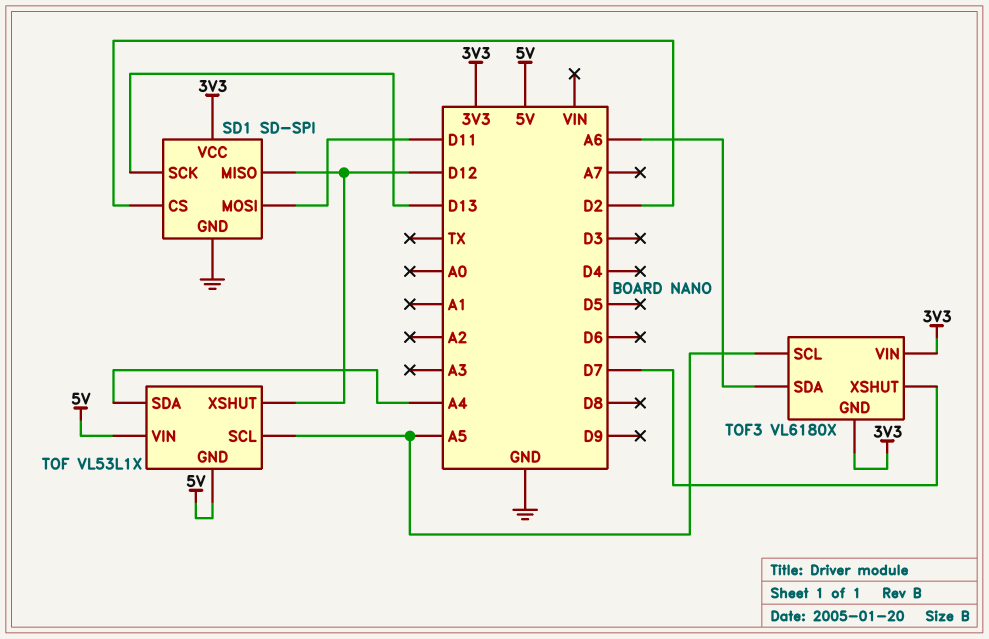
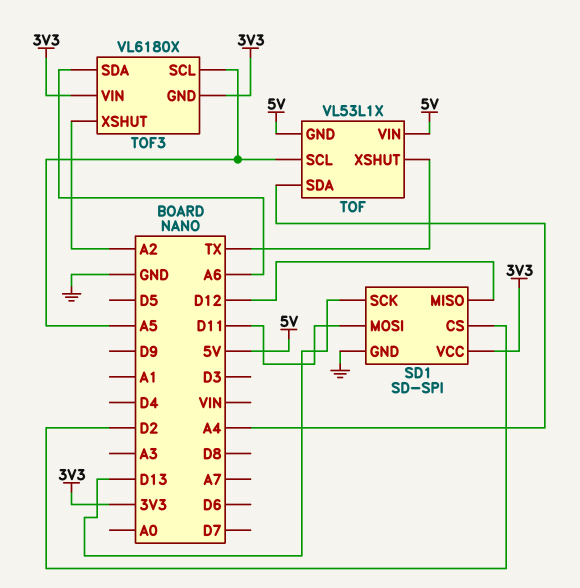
TOF pin XSHUT: D12 -> TX
TOF3 pin XSHUT: D7 -> A2

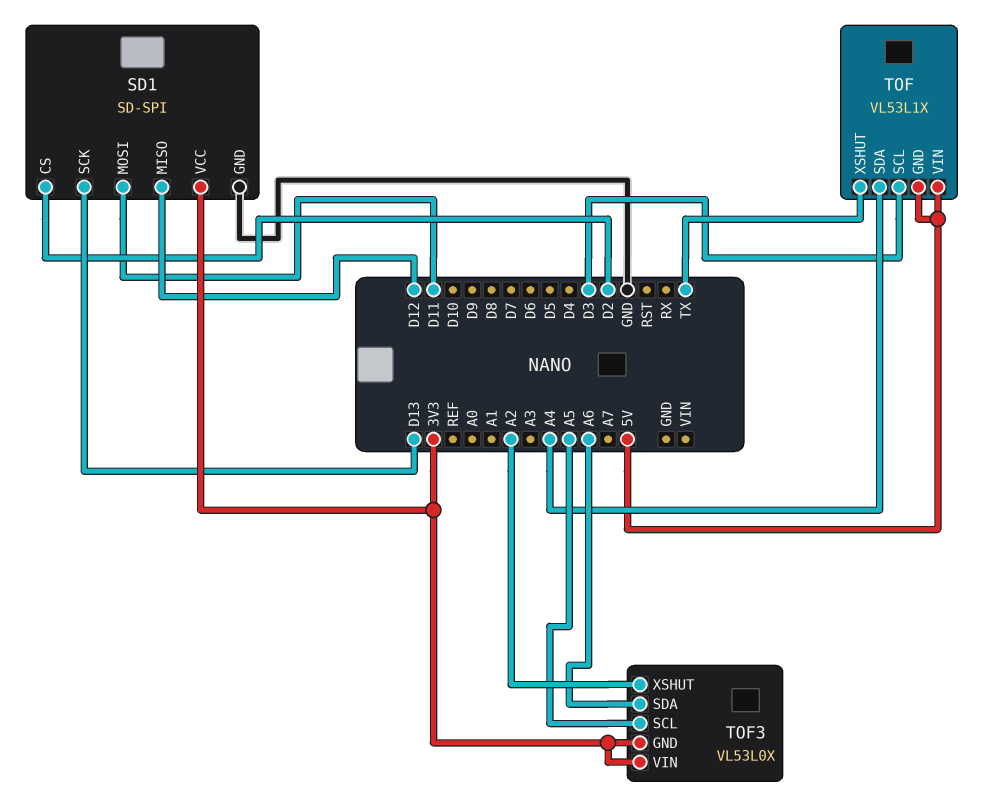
TOF pin SCL: A5 -> D3
TOF3: VL6180X -> VL53L0X

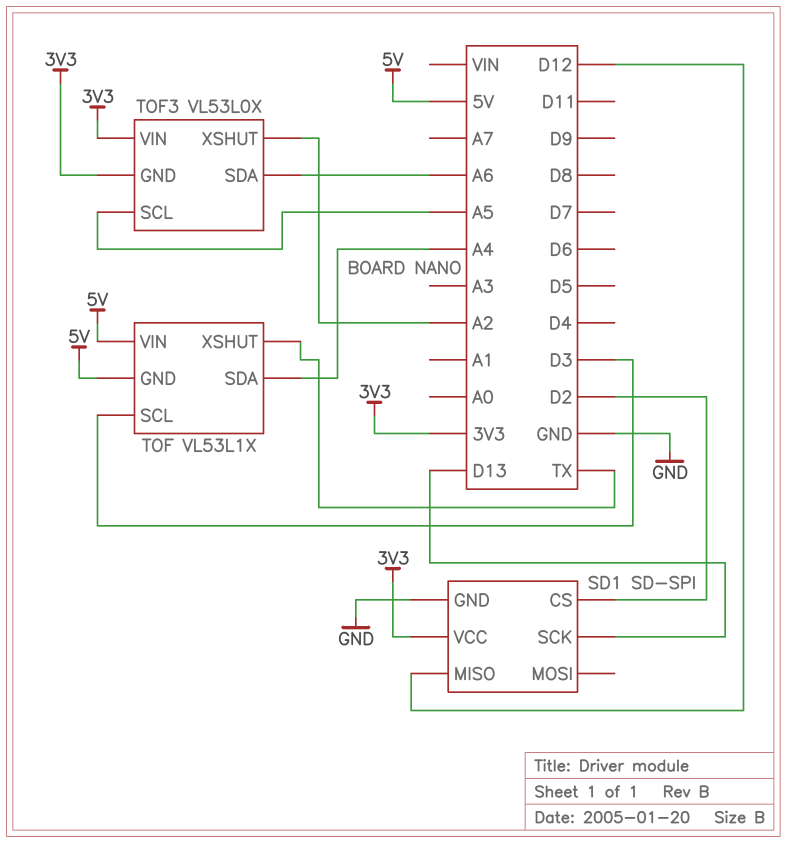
SD1 pin MOSI: D11 -> none

